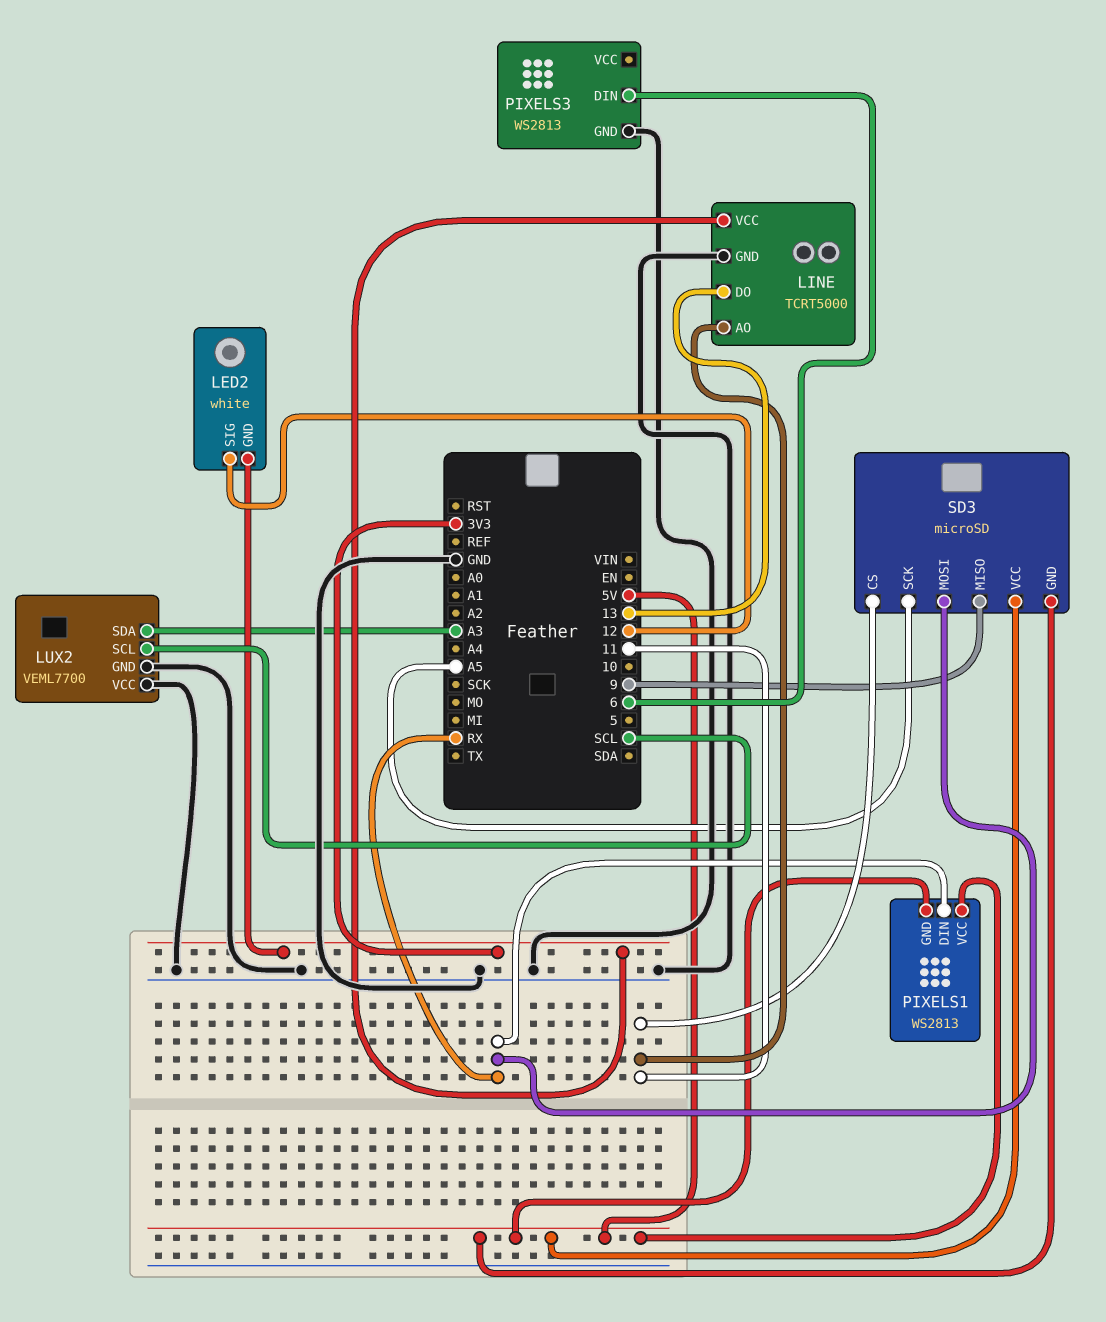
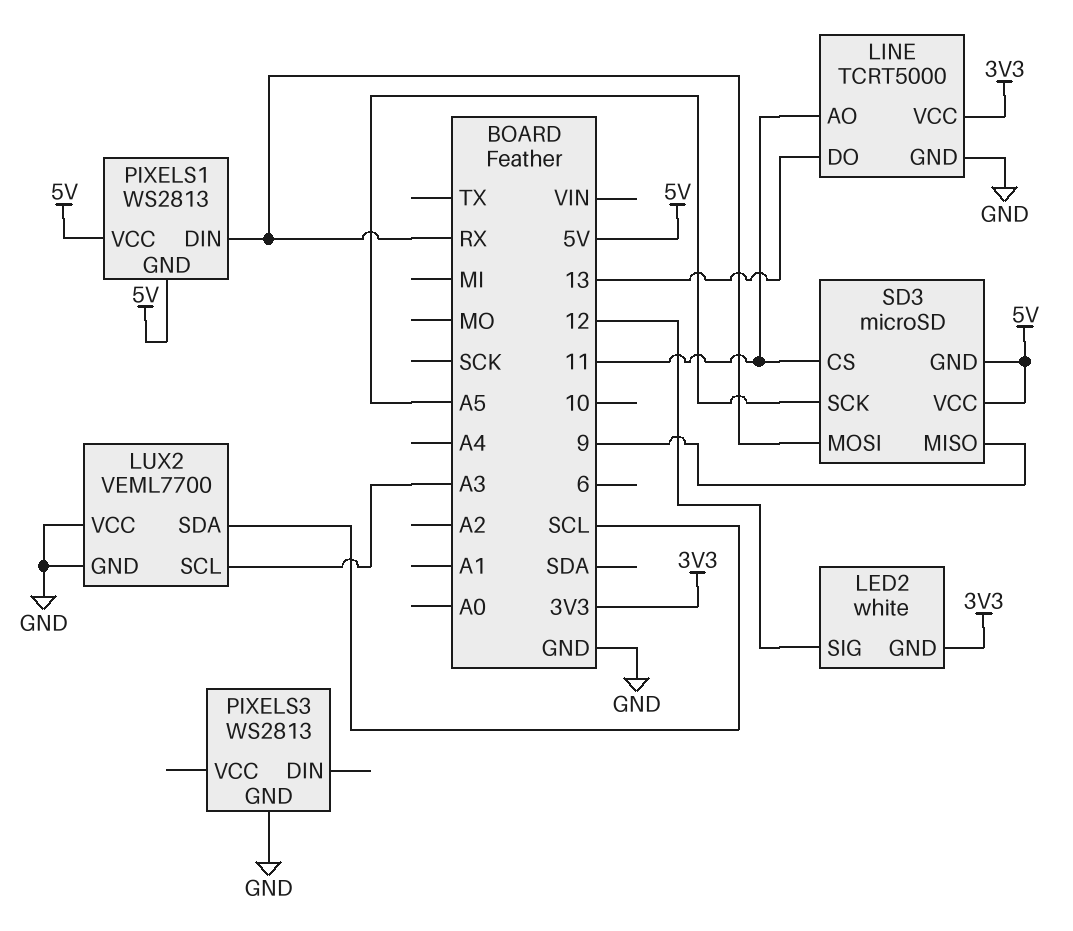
LUX2 pin SCL: SCL -> A3
LUX2 pin SDA: A3 -> SCL
PIXELS3 pin DIN: 6 -> none

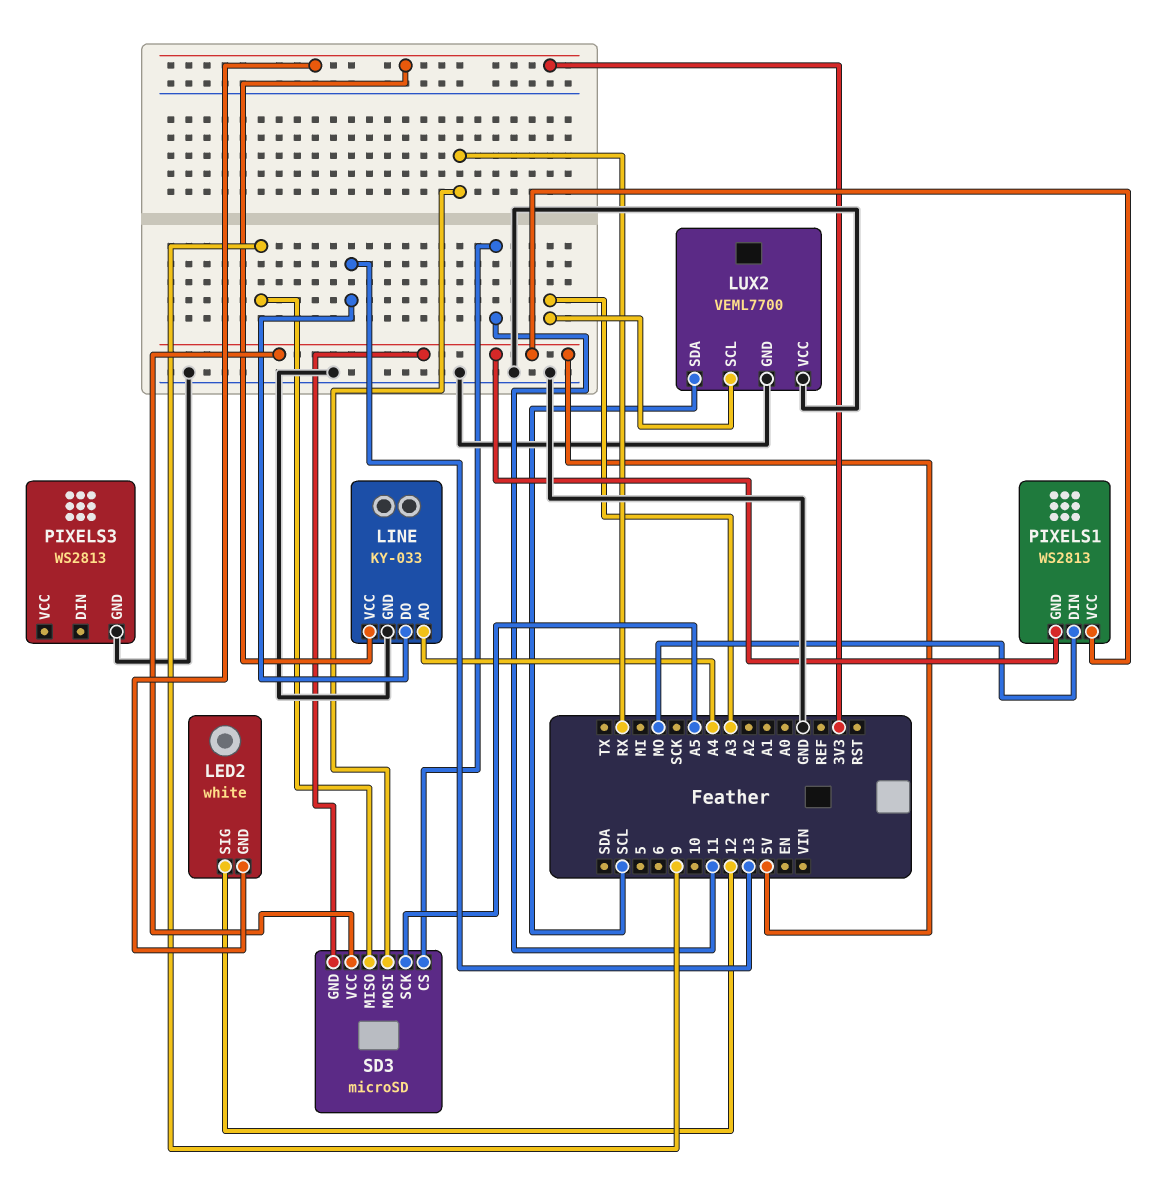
LINE: TCRT5000 -> KY-033
LINE pin AO: 11 -> A4
PIXELS1 pin DIN: RX -> MO

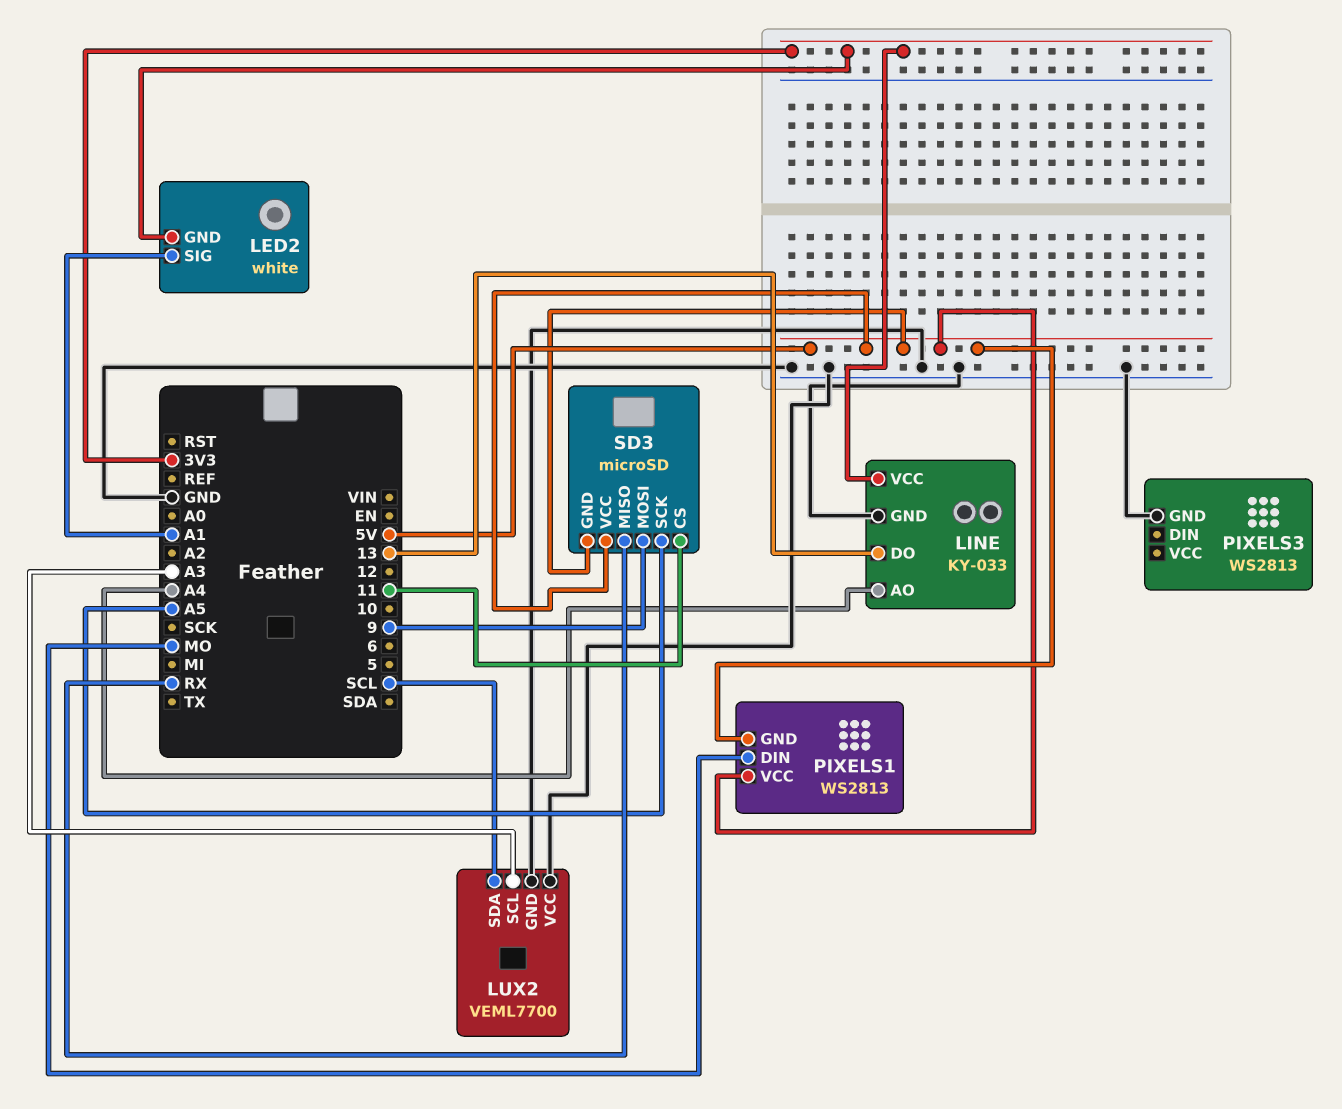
LED2 pin SIG: 12 -> A1
SD3 pin MISO: 9 -> RX
SD3 pin MOSI: RX -> 9

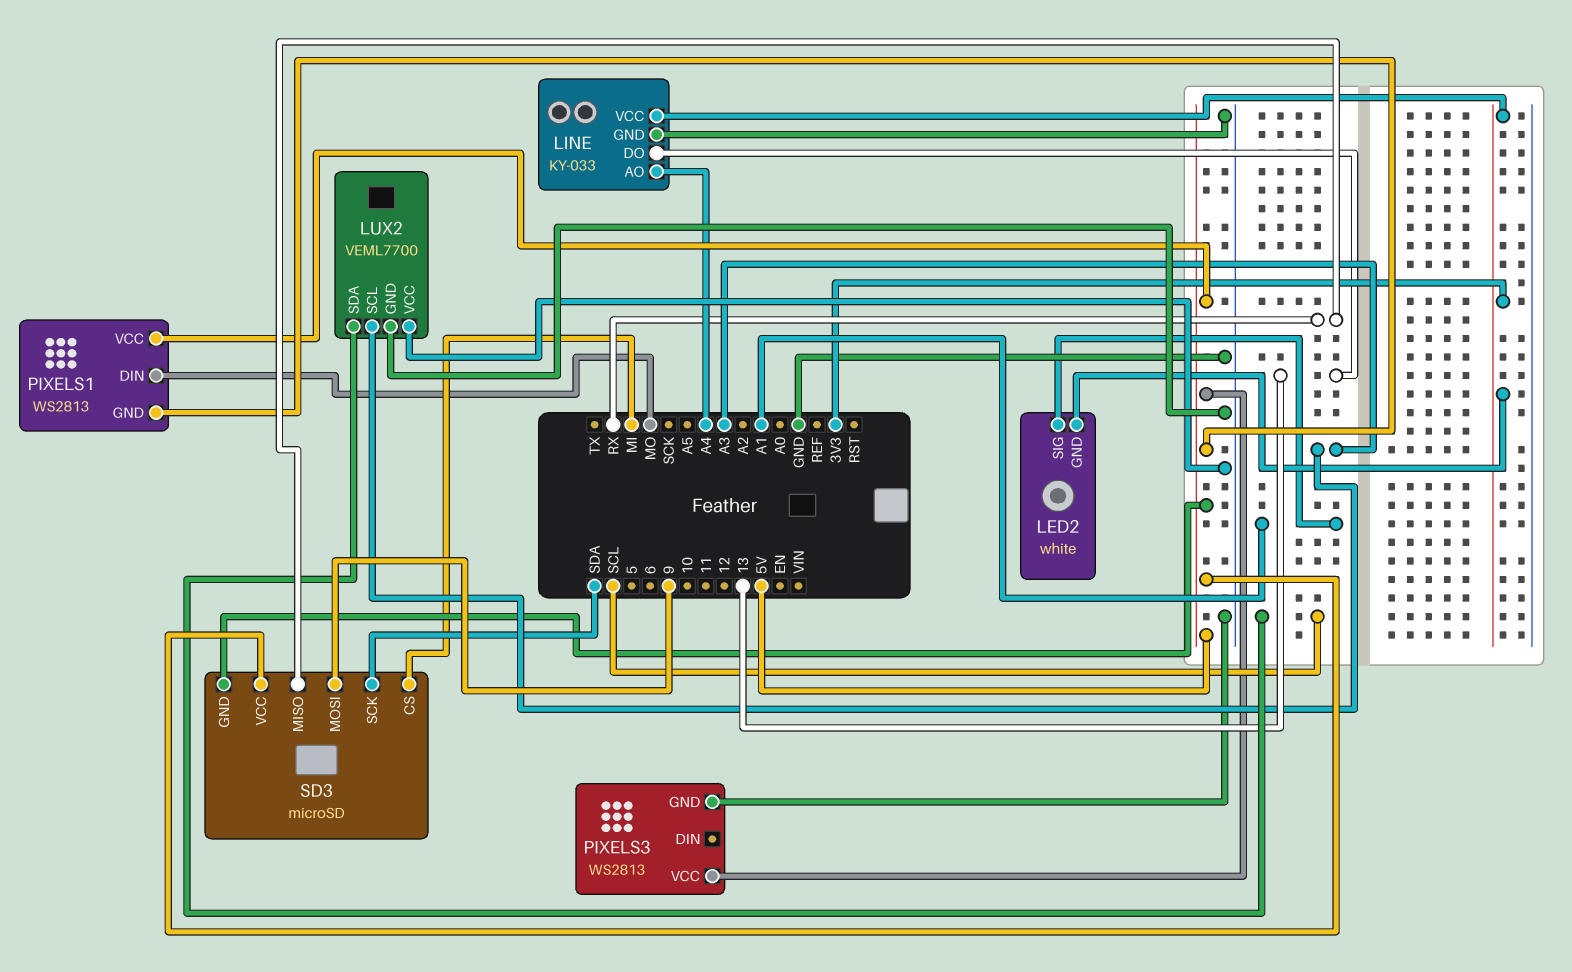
PIXELS3 pin VCC: none -> 5V
SD3 pin CS: 11 -> MI
SD3 pin SCK: A5 -> SDA

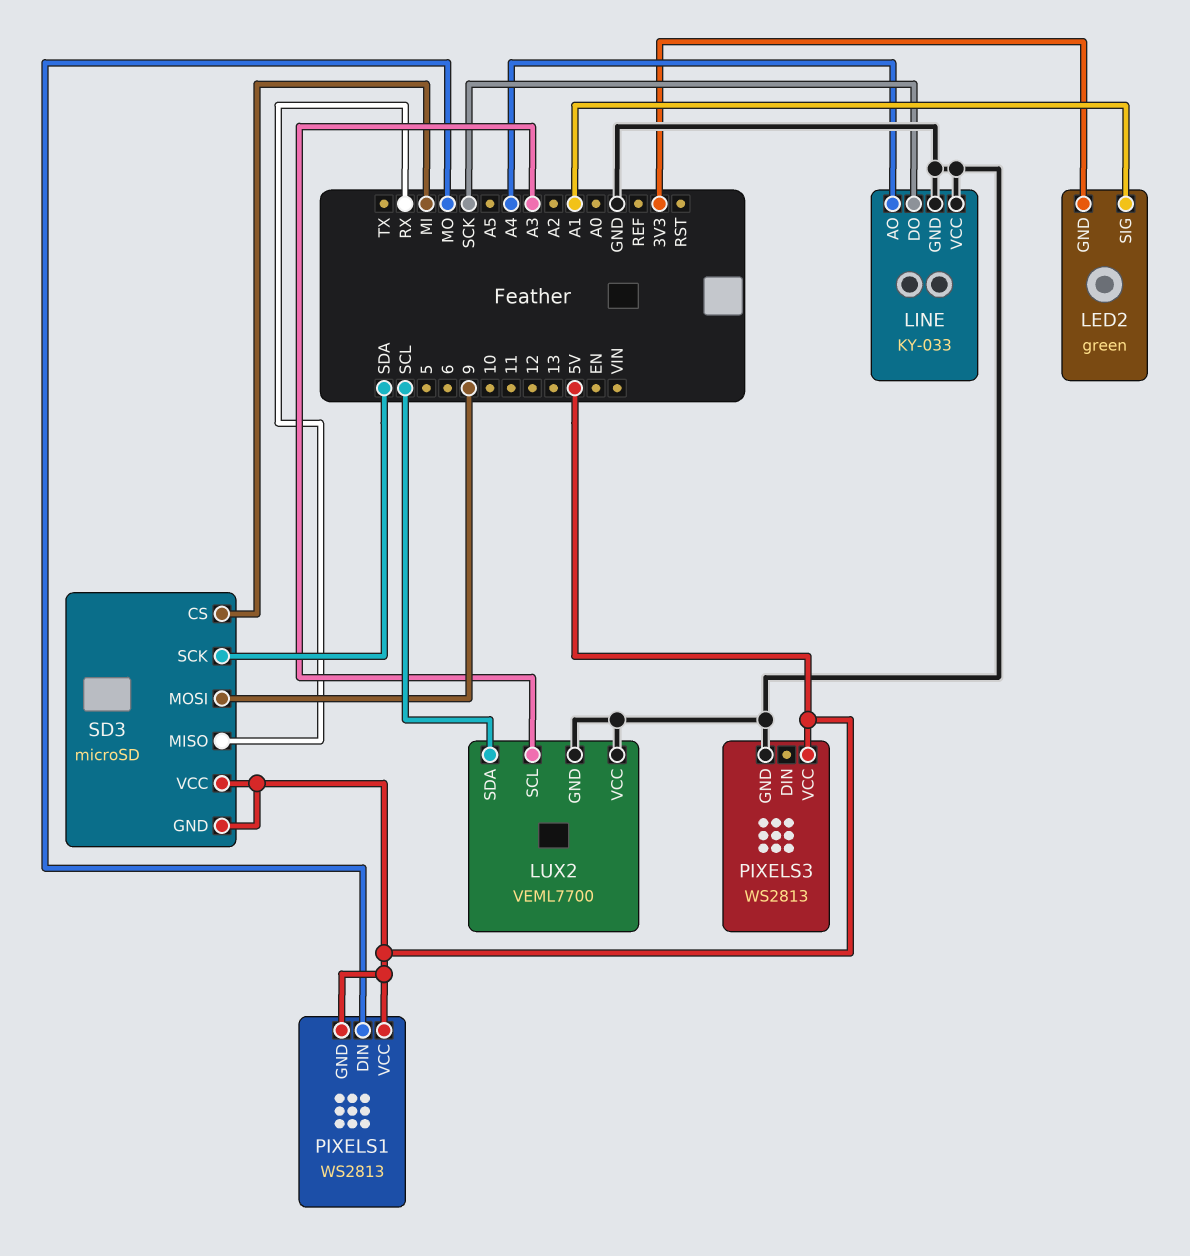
LED2: white -> green
LINE pin DO: 13 -> SCK
LINE pin VCC: 3V3 -> GND

